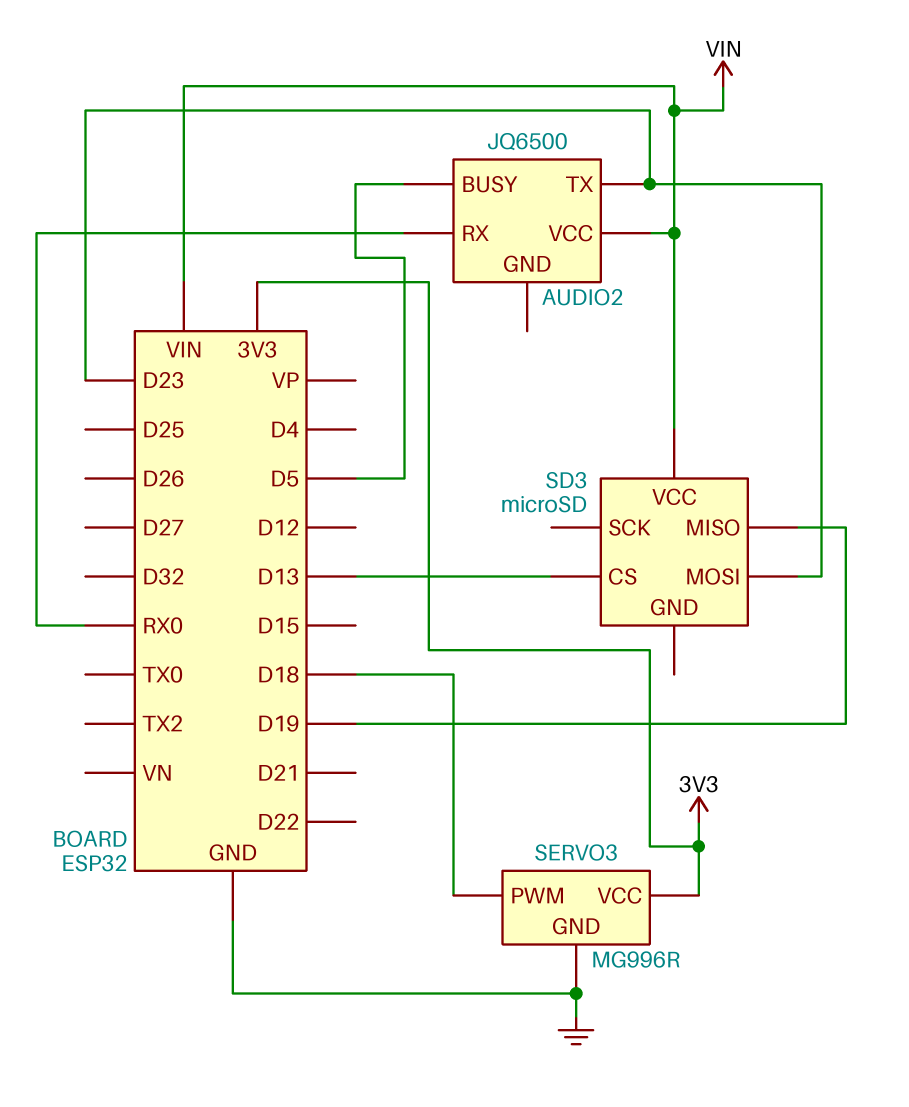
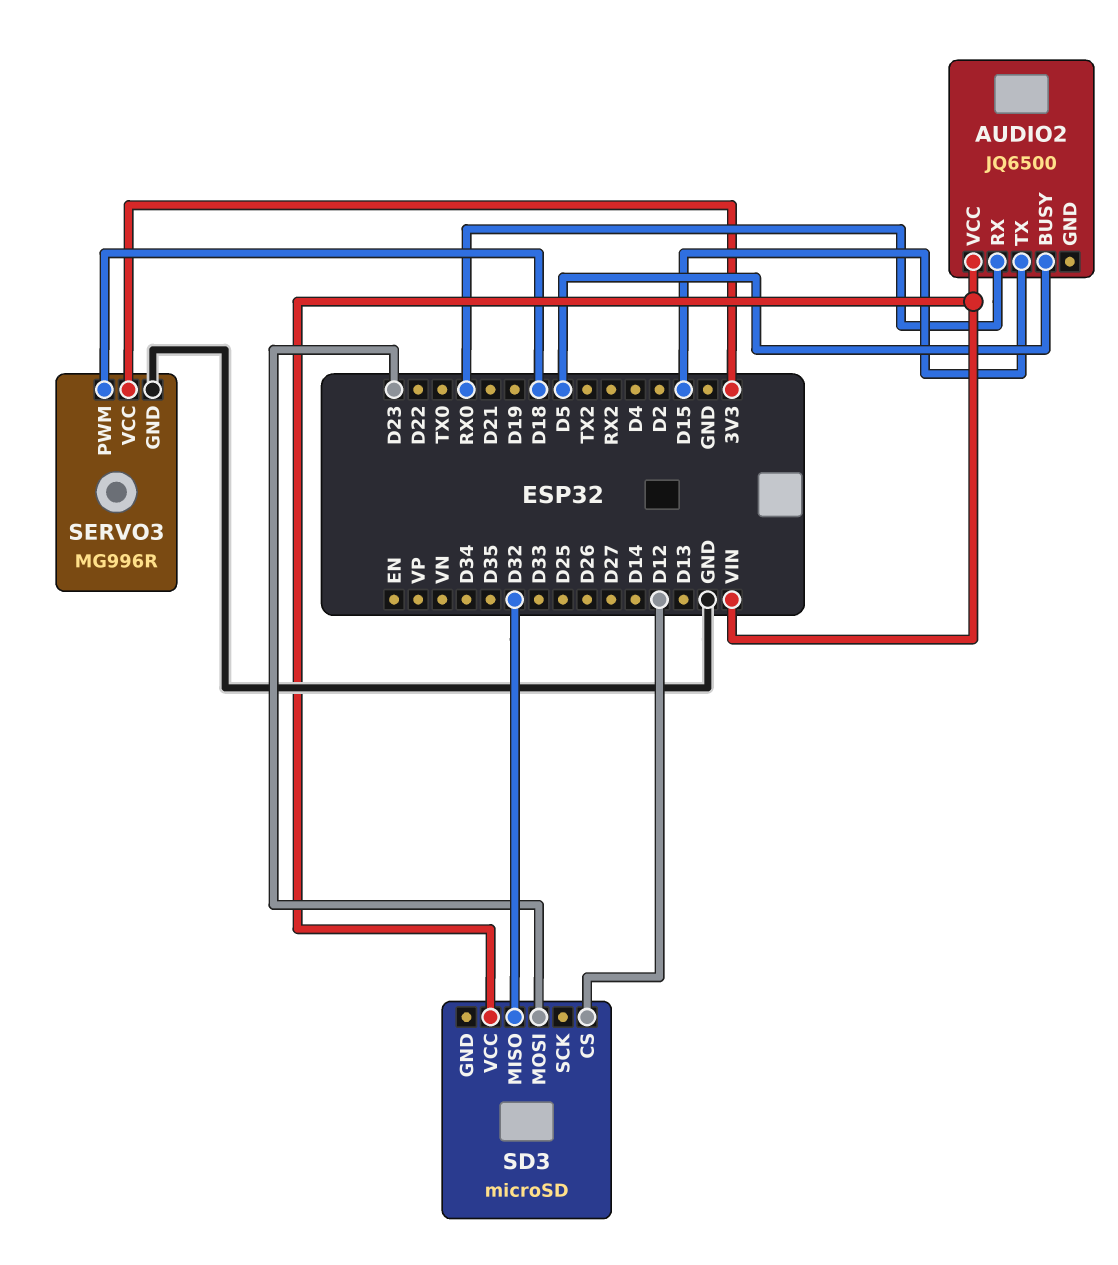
AUDIO2 pin TX: D23 -> D15
SD3 pin CS: D13 -> D12
SD3 pin MISO: D19 -> D32

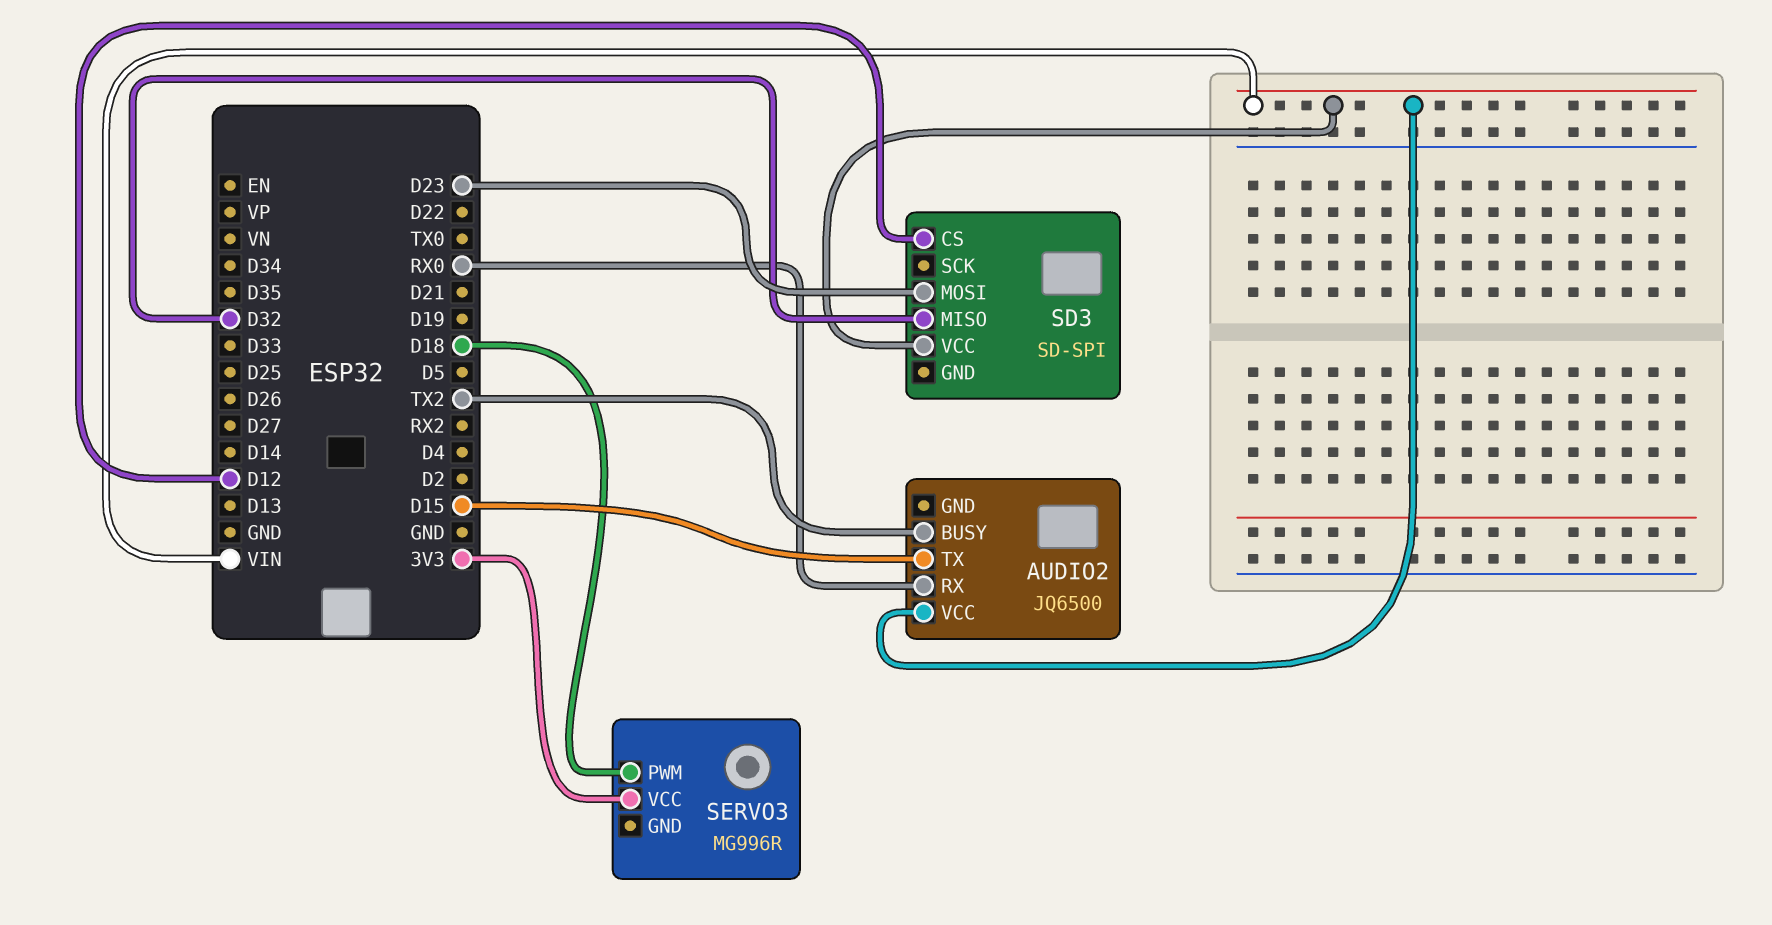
AUDIO2 pin BUSY: D5 -> TX2
SD3: microSD -> SD-SPI
SERVO3 pin GND: GND -> none

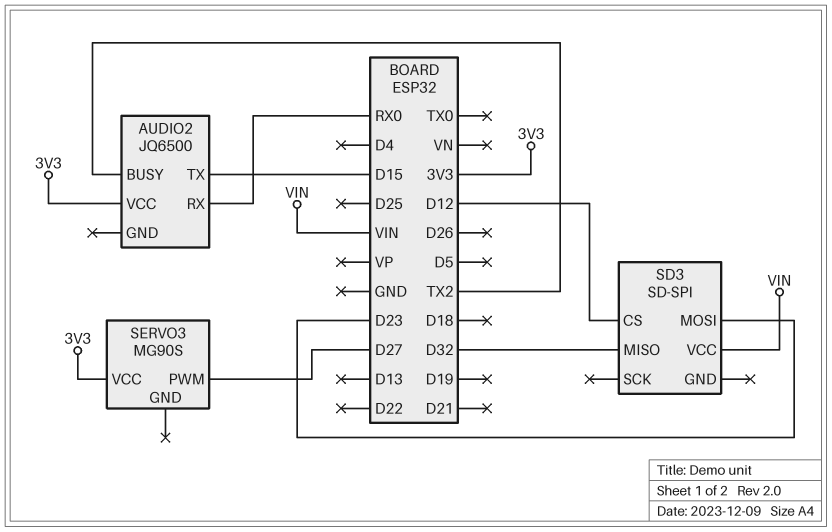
AUDIO2 pin VCC: VIN -> 3V3
SERVO3: MG996R -> MG90S
SERVO3 pin PWM: D18 -> D27

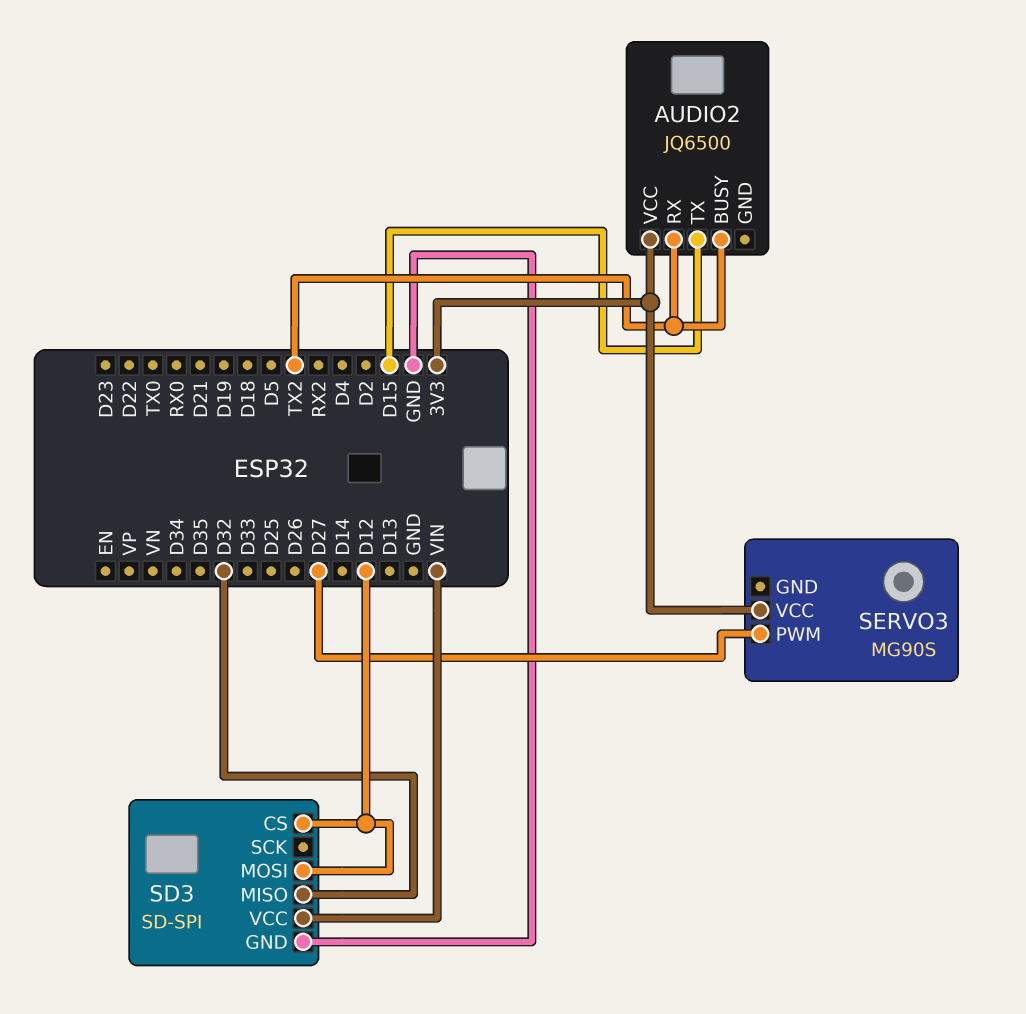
AUDIO2 pin RX: RX0 -> TX2
SD3 pin GND: none -> GND
SD3 pin MOSI: D23 -> D12

